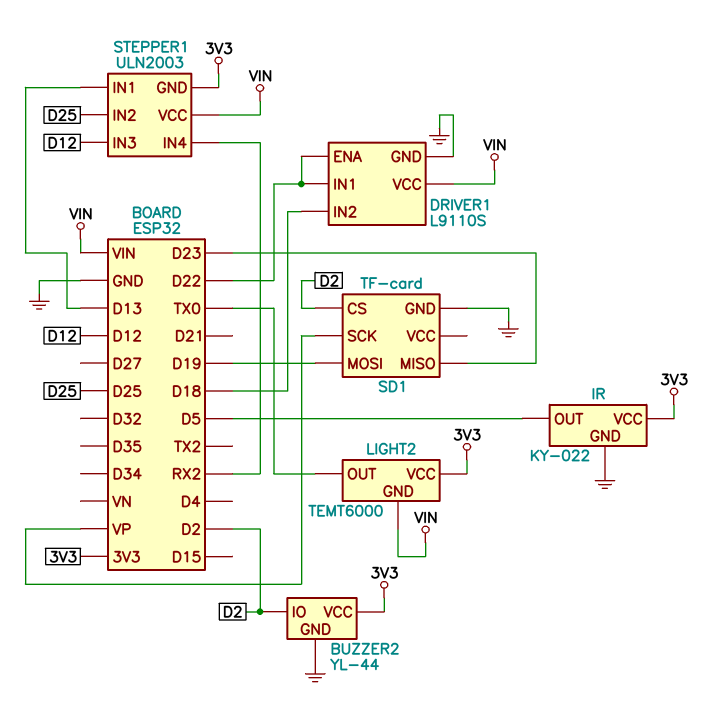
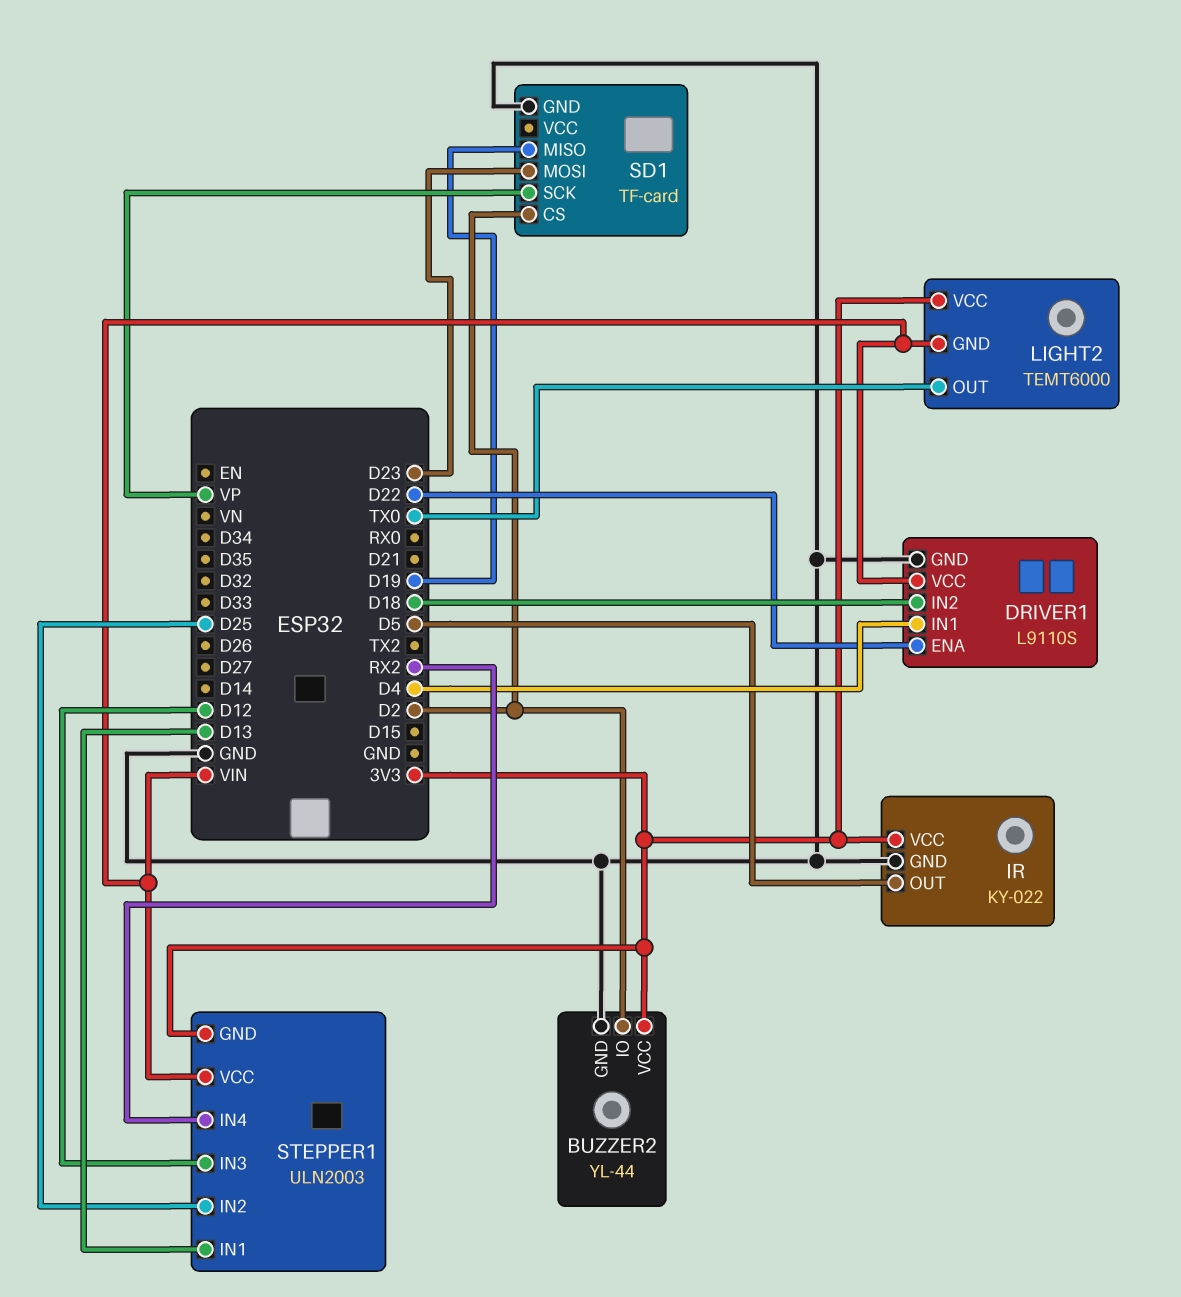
DRIVER1 pin IN1: D22 -> D4
SD1 pin MISO: D23 -> D19
SD1 pin MOSI: D19 -> D23

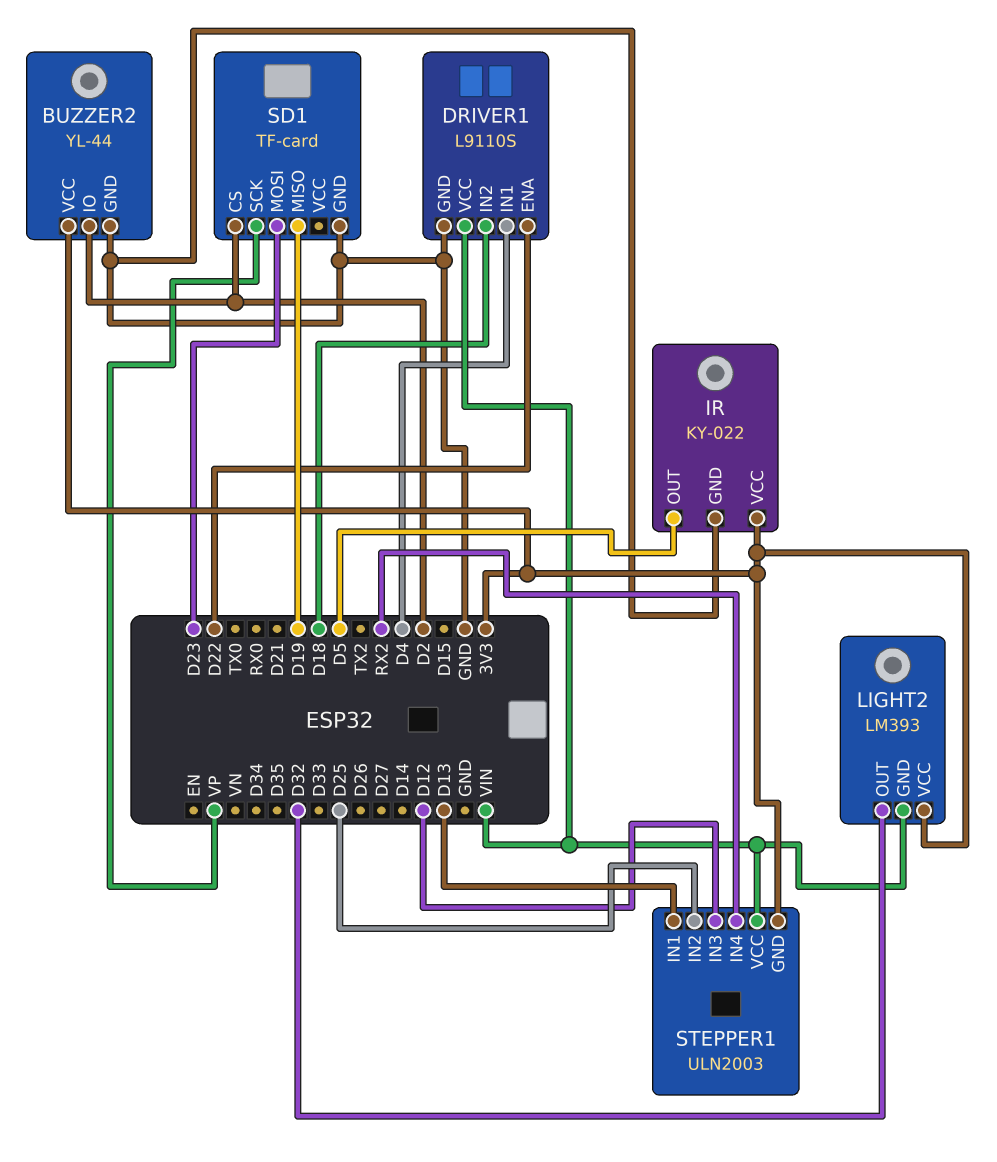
LIGHT2: TEMT6000 -> LM393
LIGHT2 pin OUT: TX0 -> D32

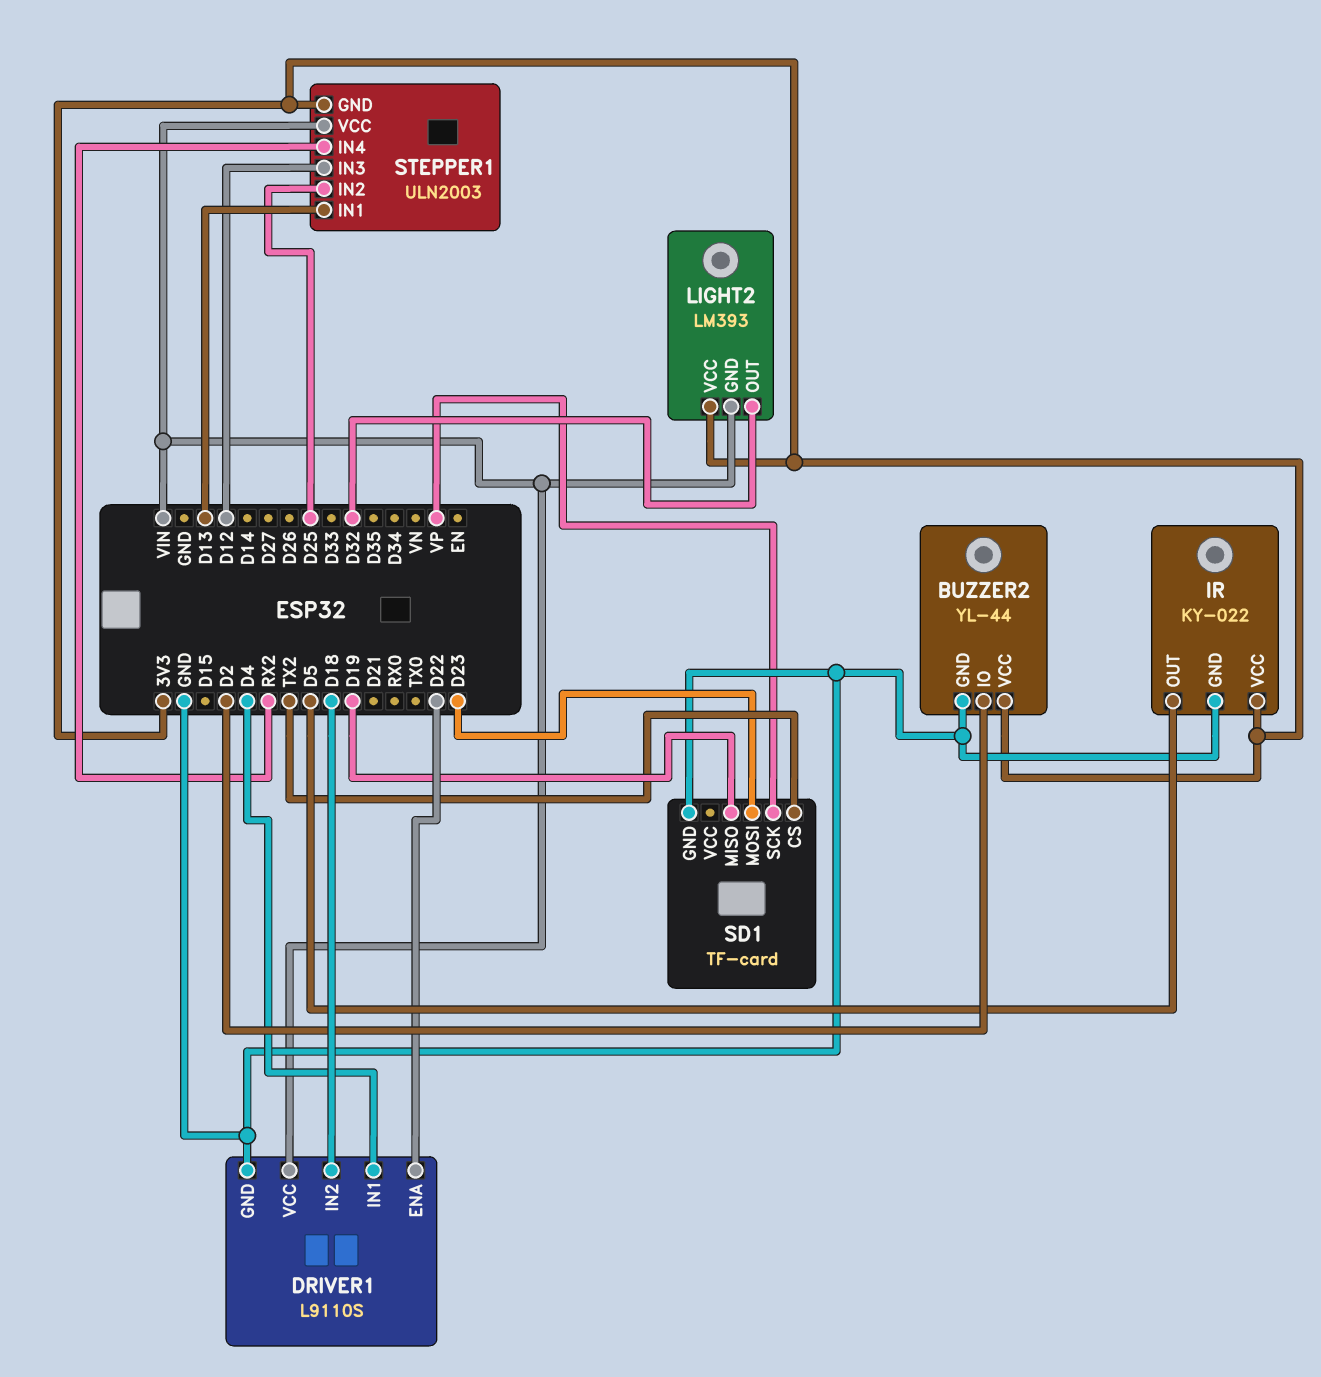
SD1 pin CS: D2 -> TX2

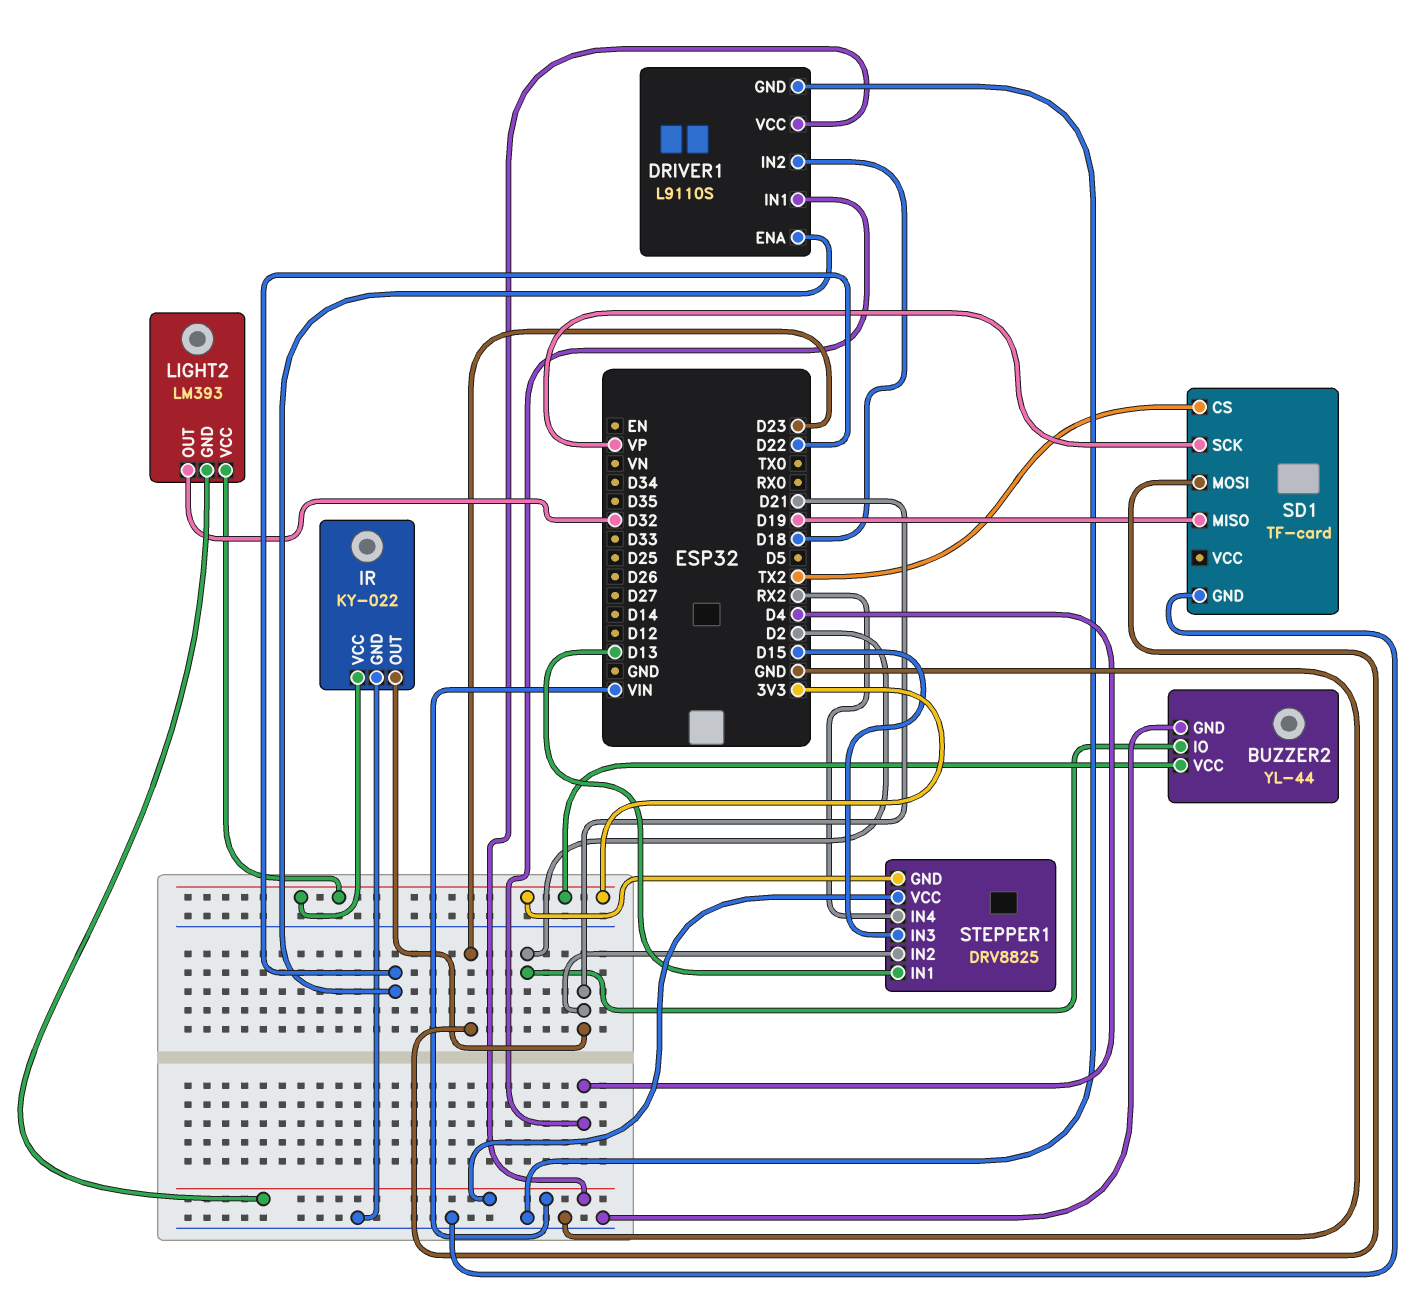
IR pin OUT: D5 -> D21
STEPPER1: ULN2003 -> DRV8825
STEPPER1 pin IN2: D25 -> D21
STEPPER1 pin IN3: D12 -> D15

